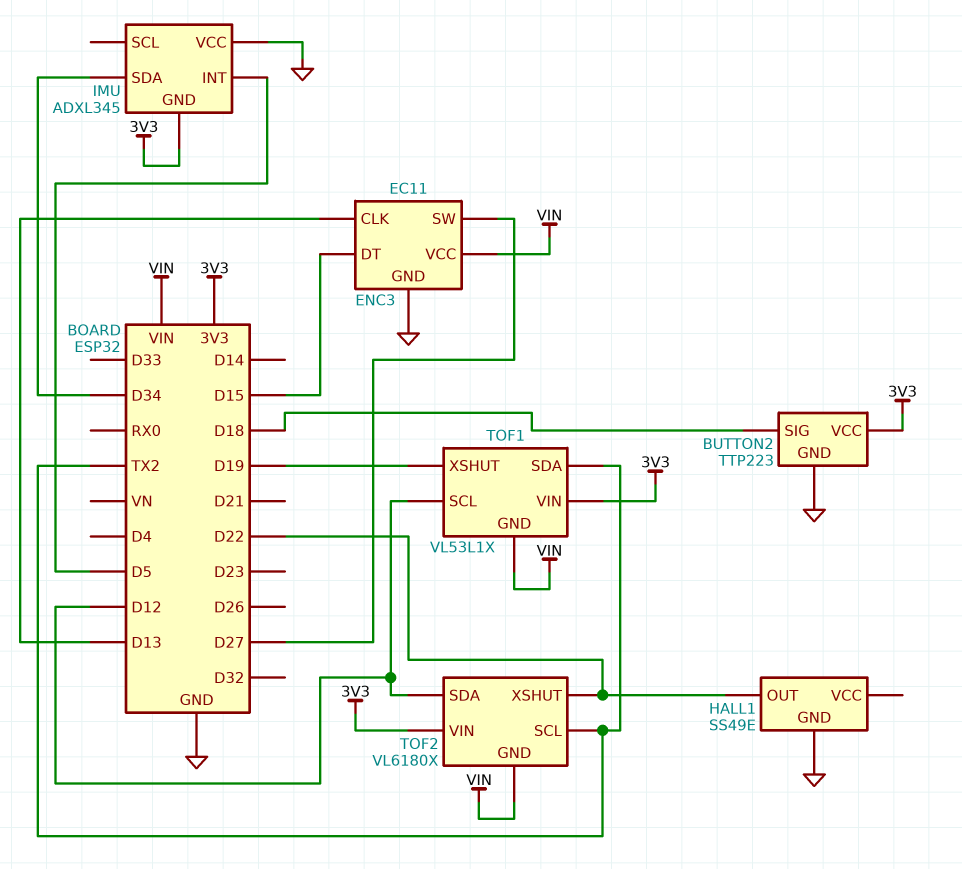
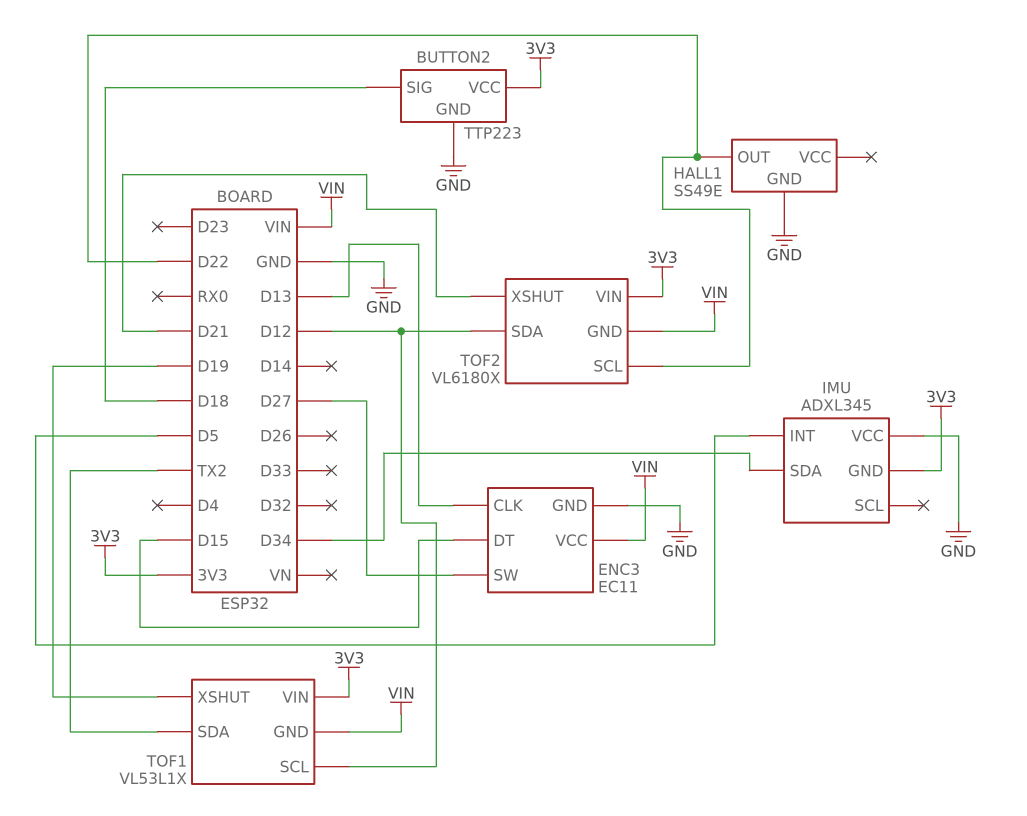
TOF2 pin SCL: TX2 -> D22
TOF2 pin XSHUT: D22 -> D21

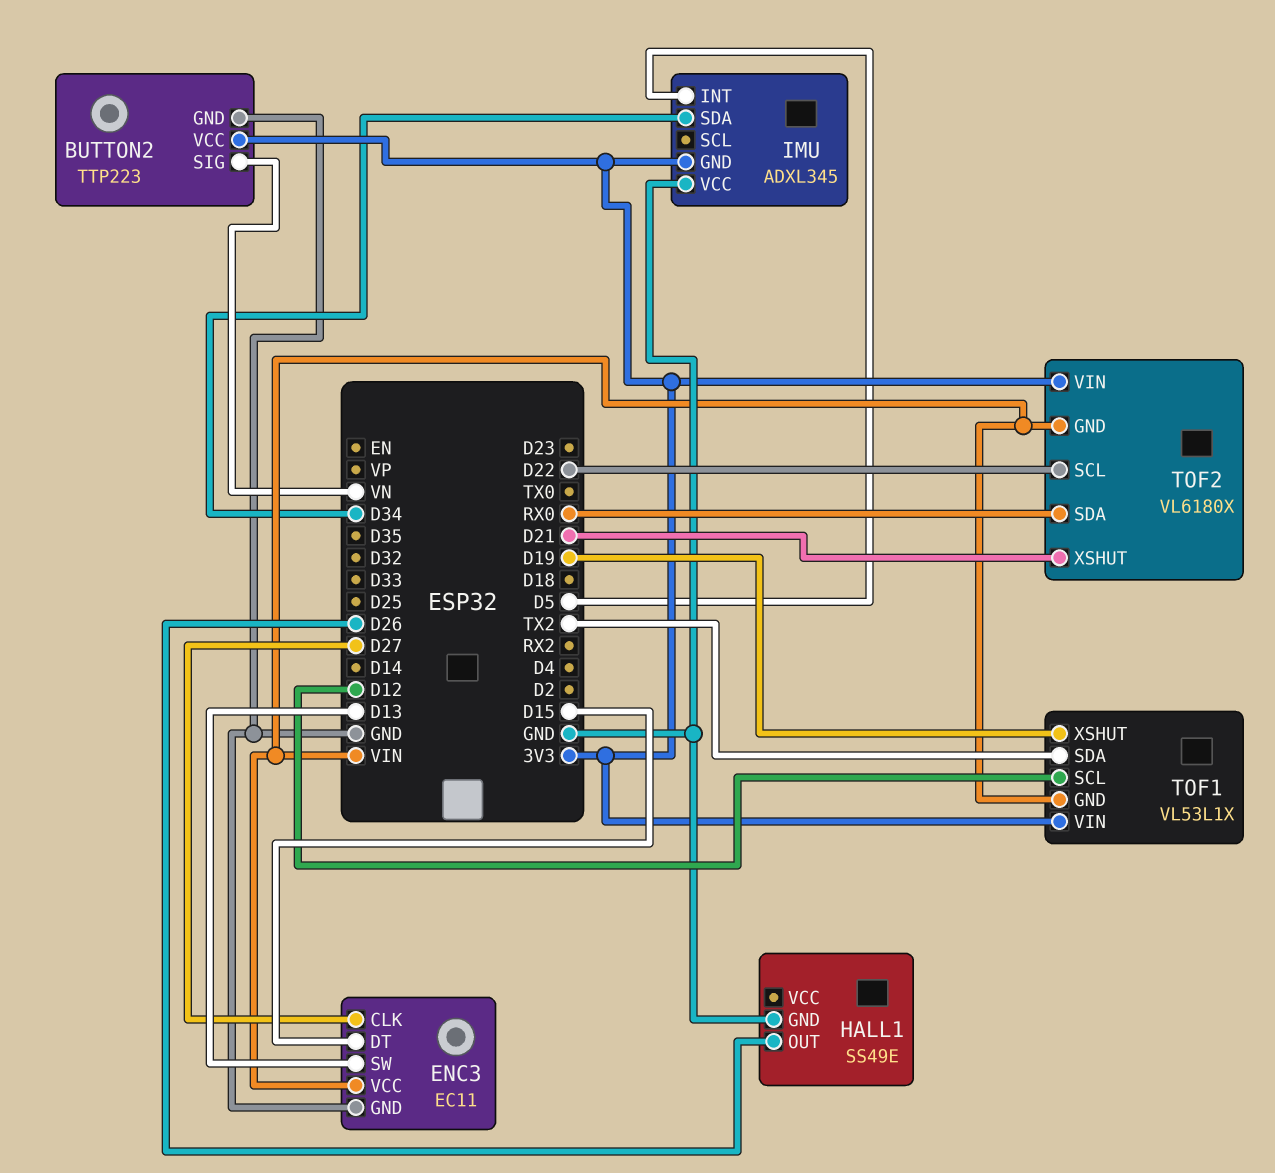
BUTTON2 pin SIG: D18 -> VN
ENC3 pin CLK: D13 -> D27
ENC3 pin SW: D27 -> D13
HALL1 pin OUT: D22 -> D26
TOF2 pin SDA: D12 -> RX0

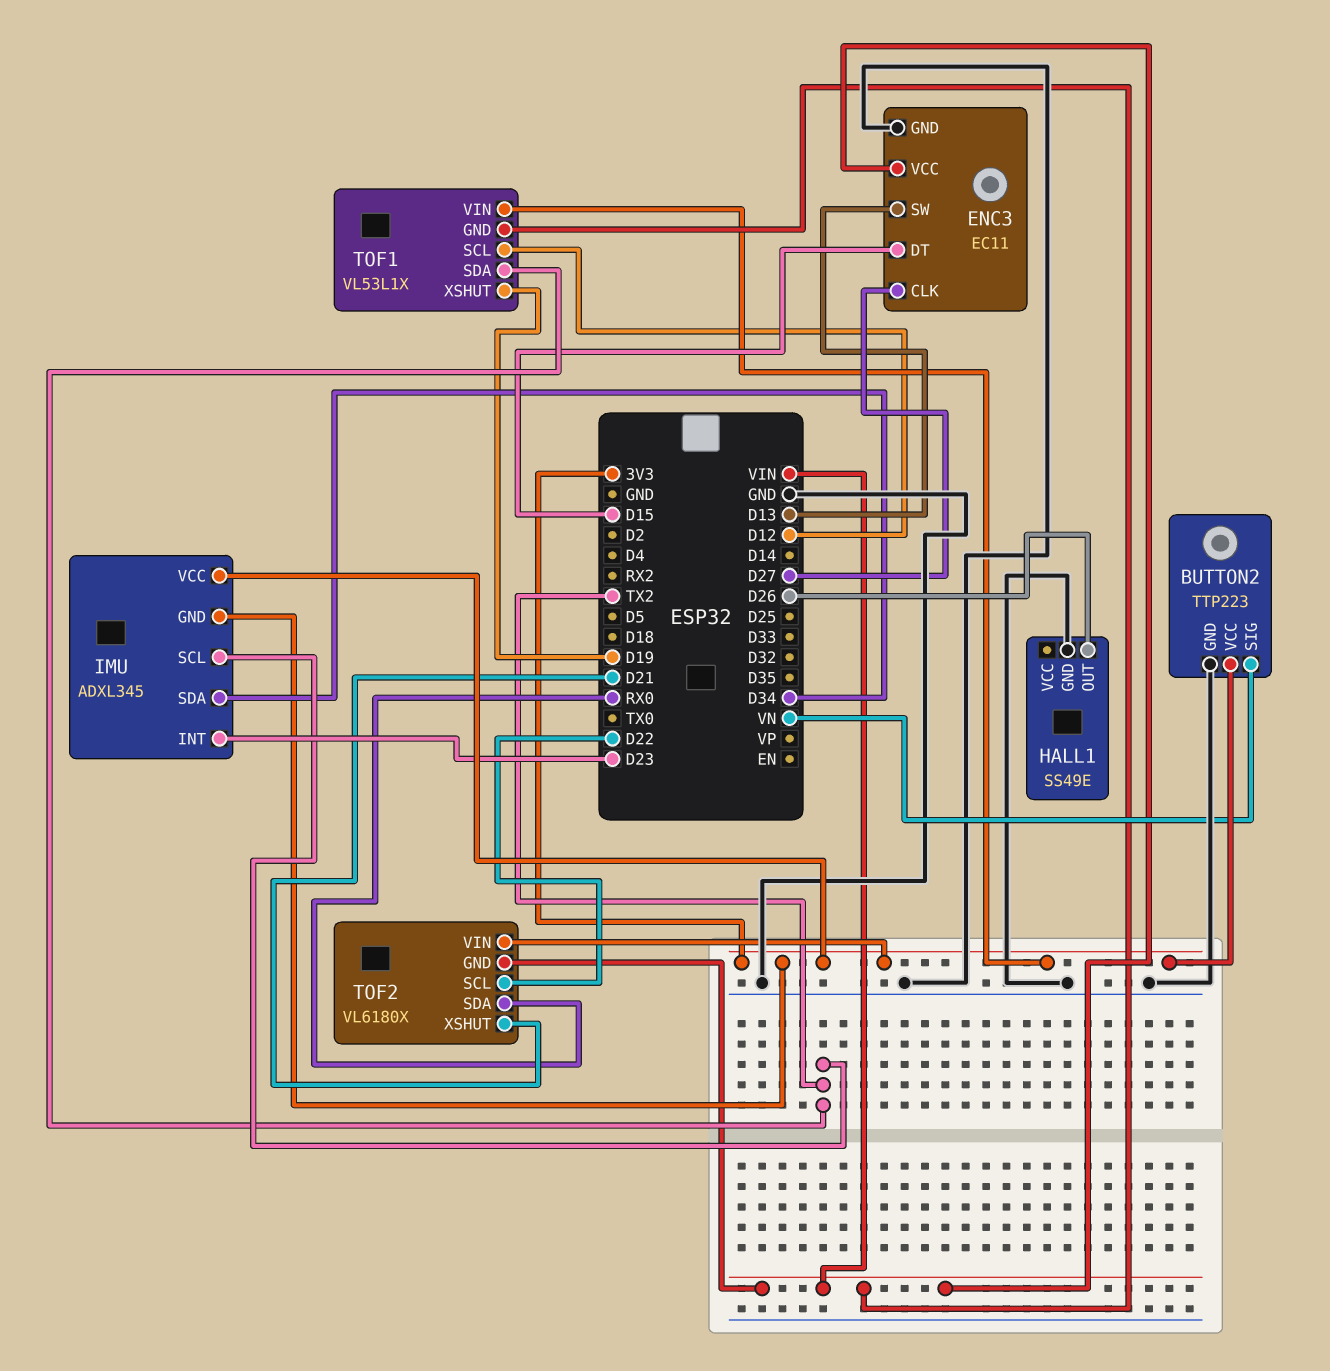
IMU pin INT: D5 -> D23
IMU pin SCL: none -> TX2
IMU pin VCC: GND -> 3V3

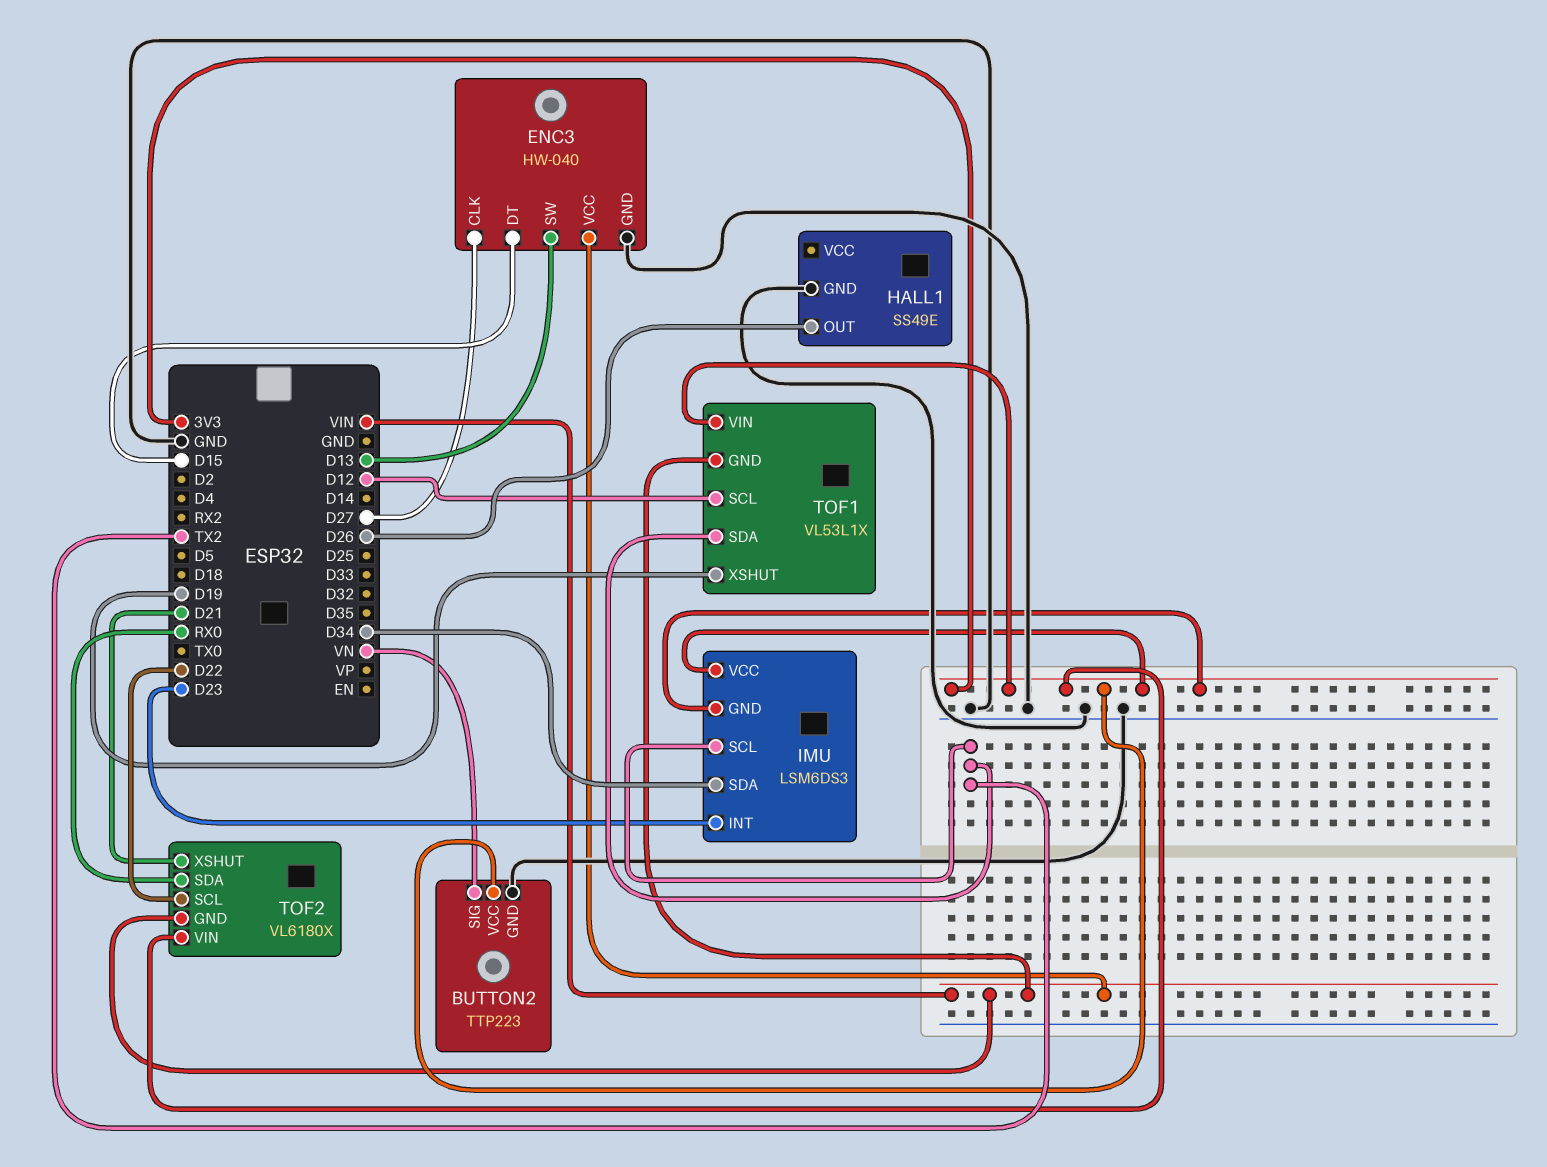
ENC3: EC11 -> HW-040
IMU: ADXL345 -> LSM6DS3

